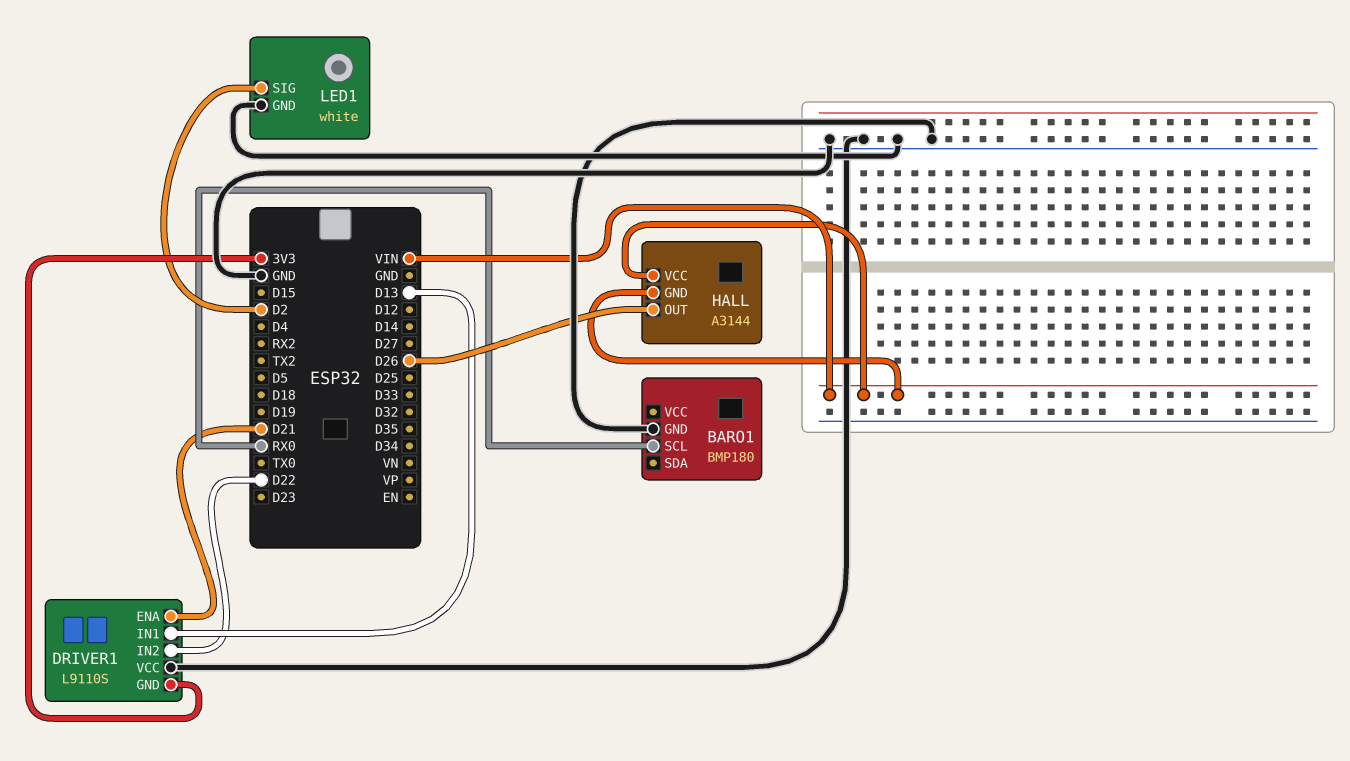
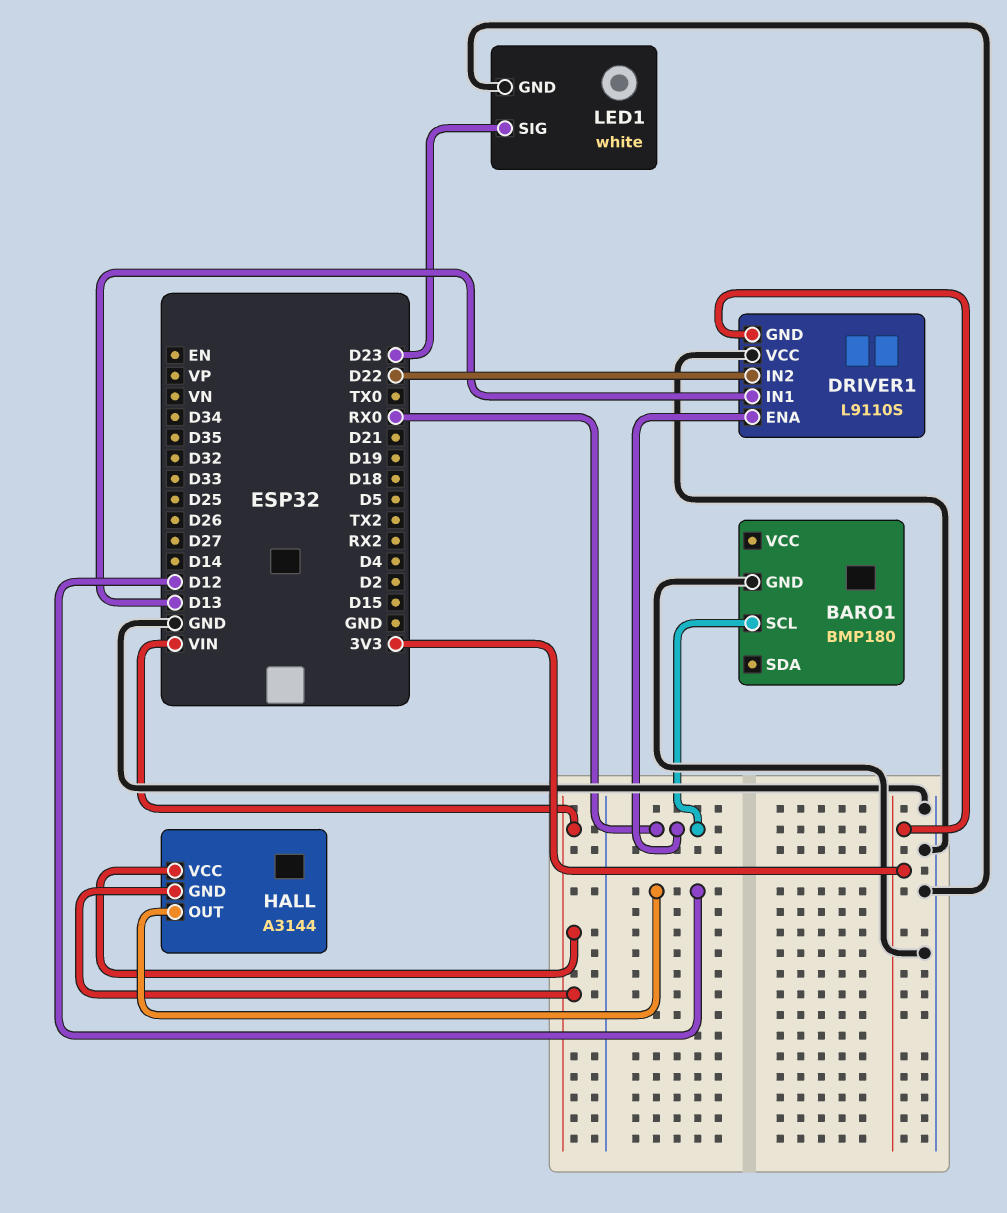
DRIVER1 pin ENA: D21 -> RX0
HALL pin OUT: D26 -> D12
LED1 pin SIG: D2 -> D23

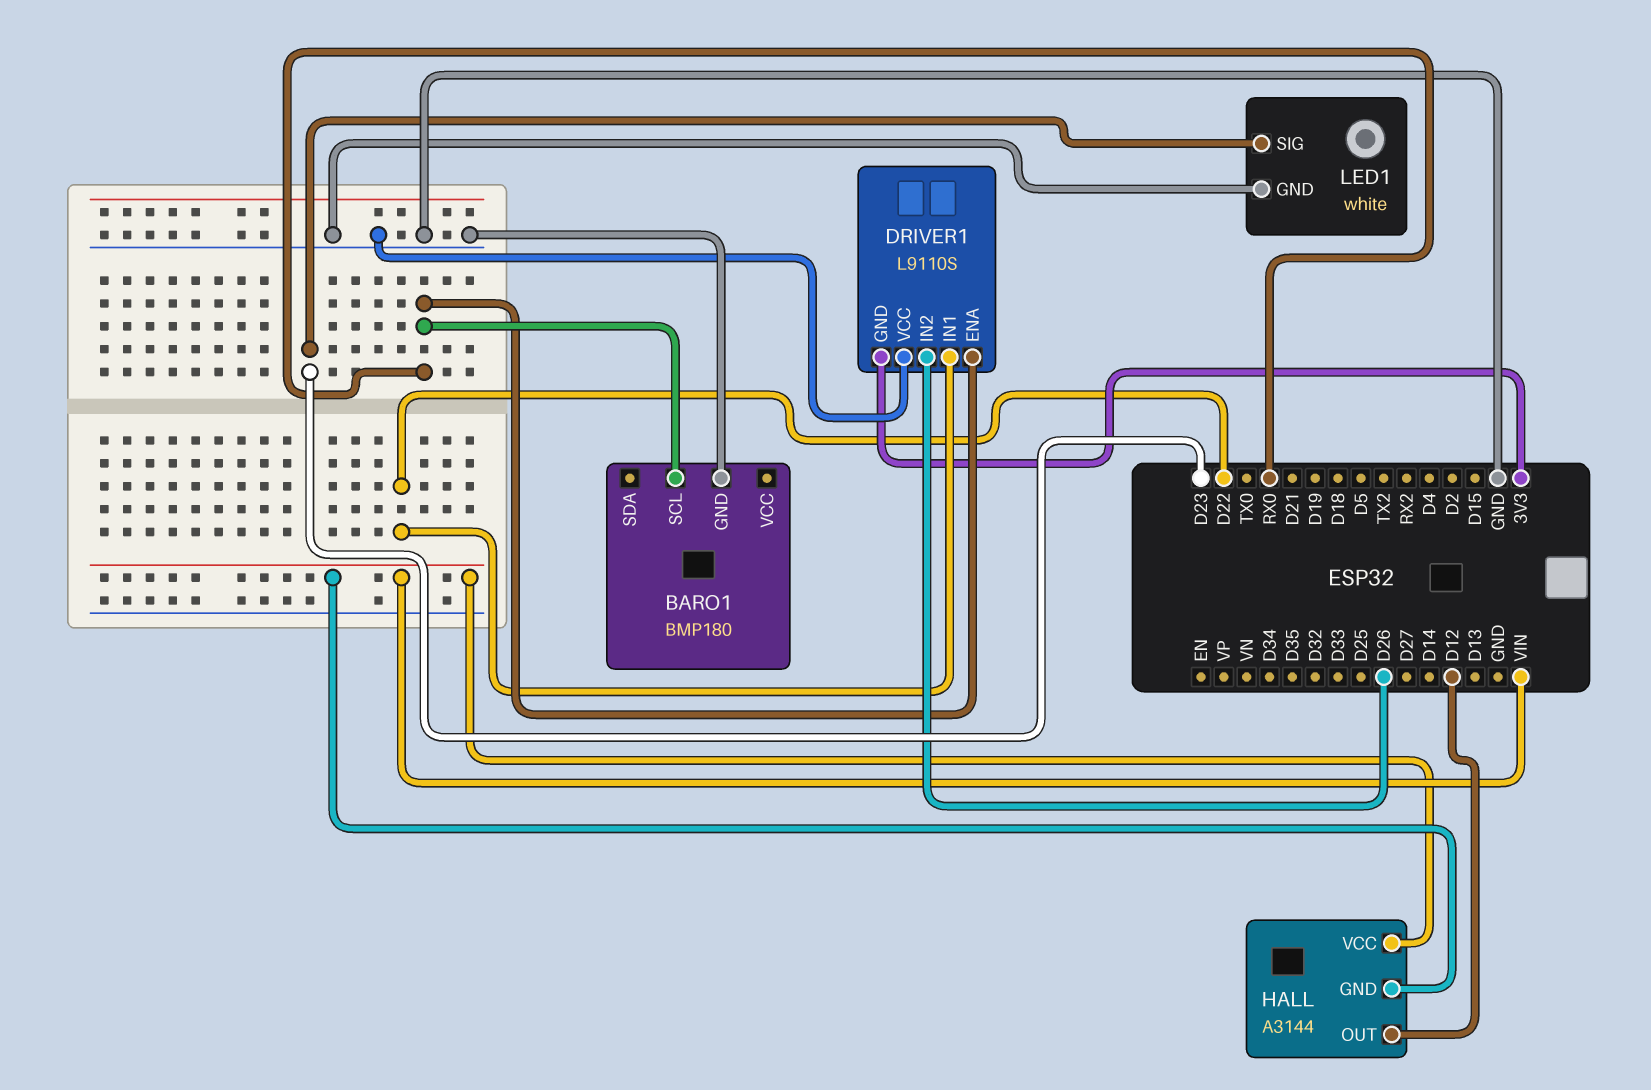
DRIVER1 pin IN1: D13 -> D22
DRIVER1 pin IN2: D22 -> D26

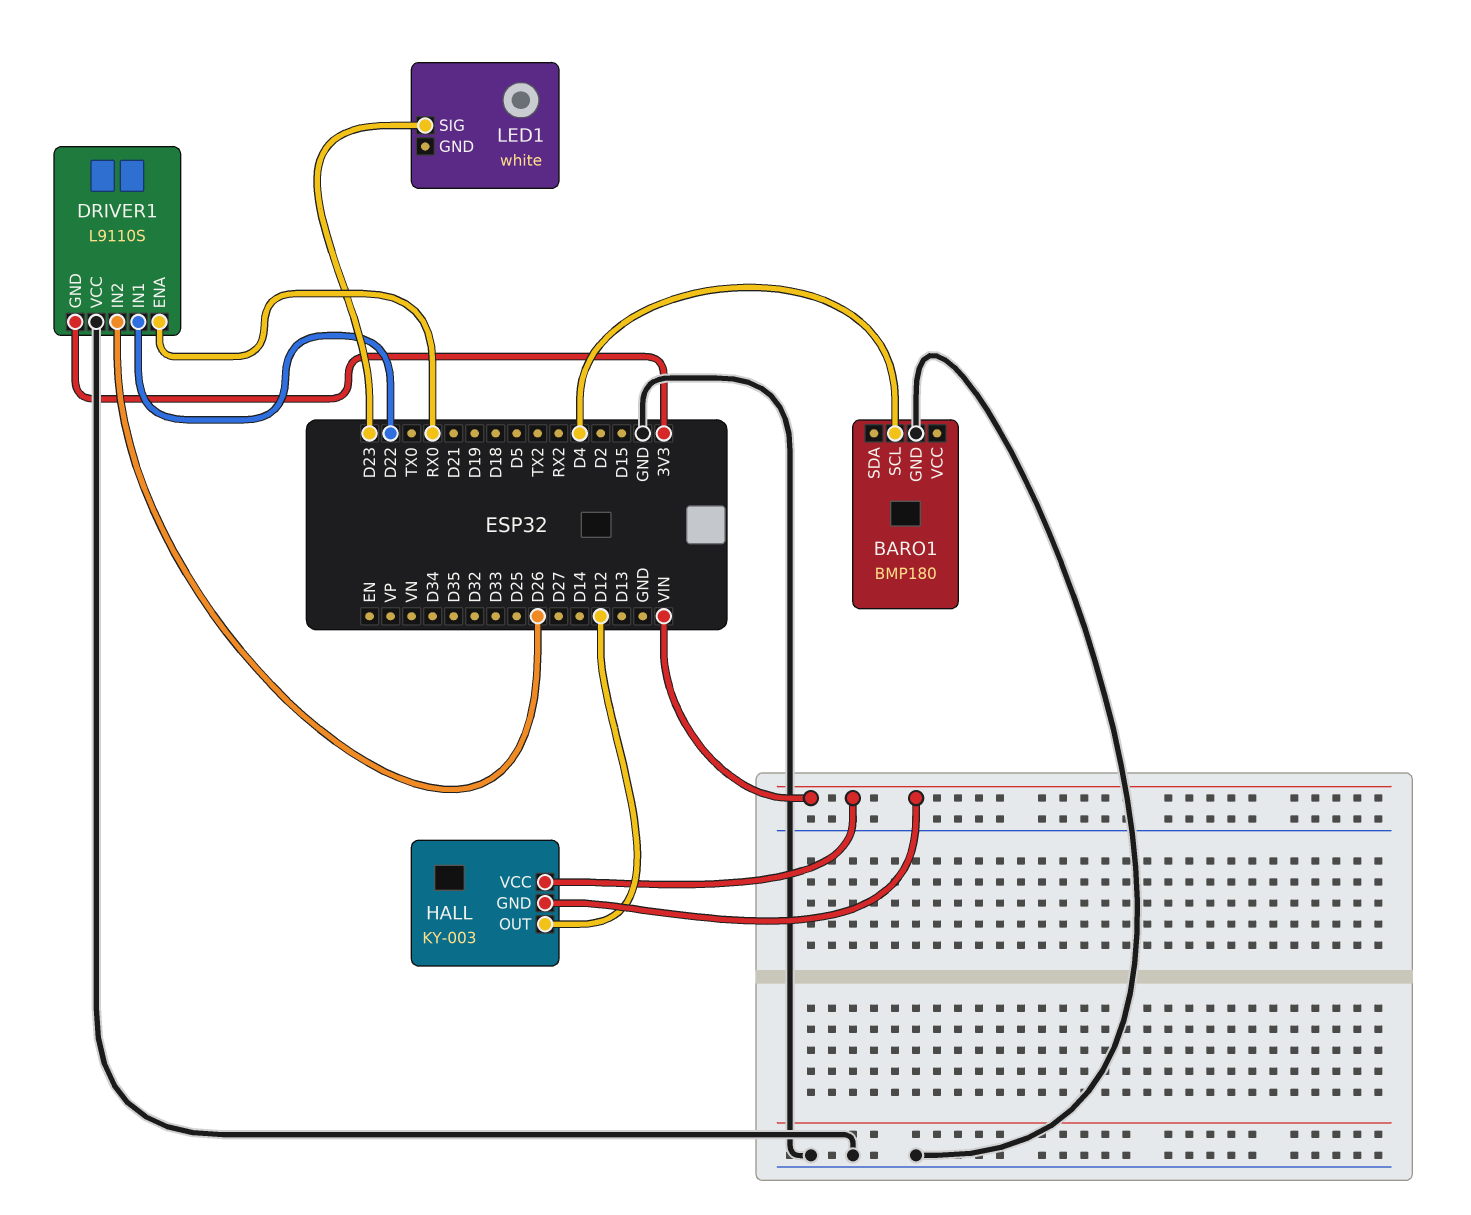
BARO1 pin SCL: RX0 -> D4
HALL: A3144 -> KY-003
LED1 pin GND: GND -> none

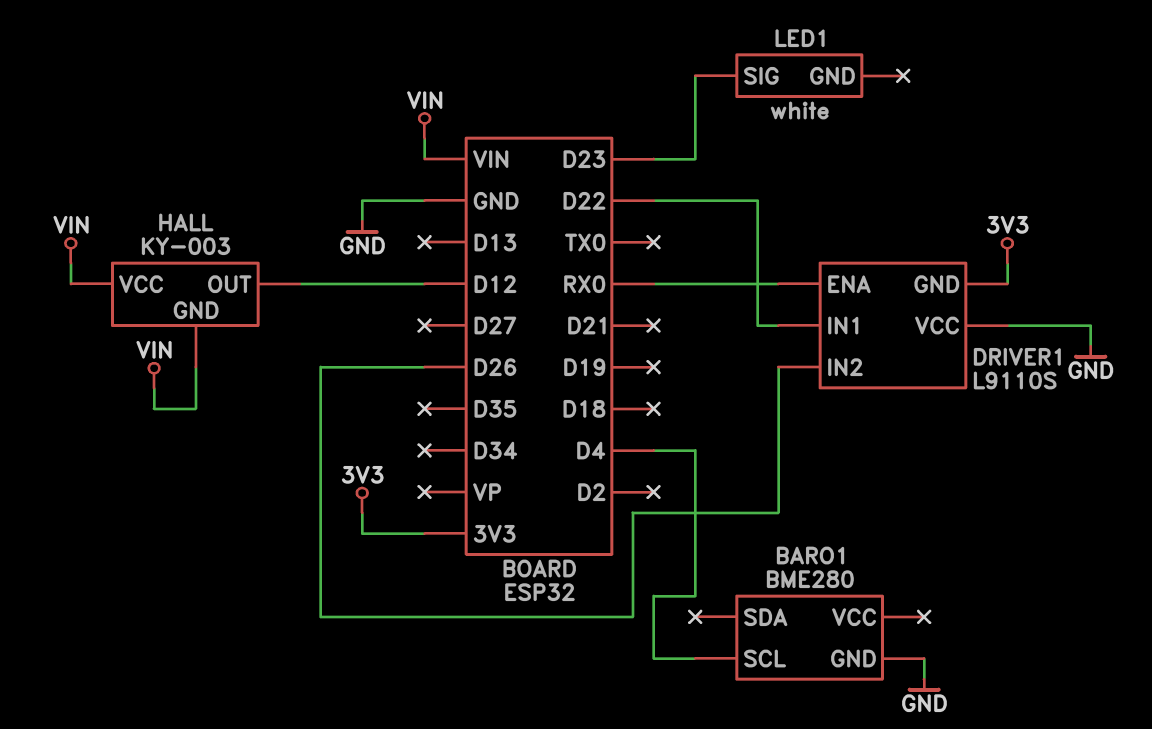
BARO1: BMP180 -> BME280

